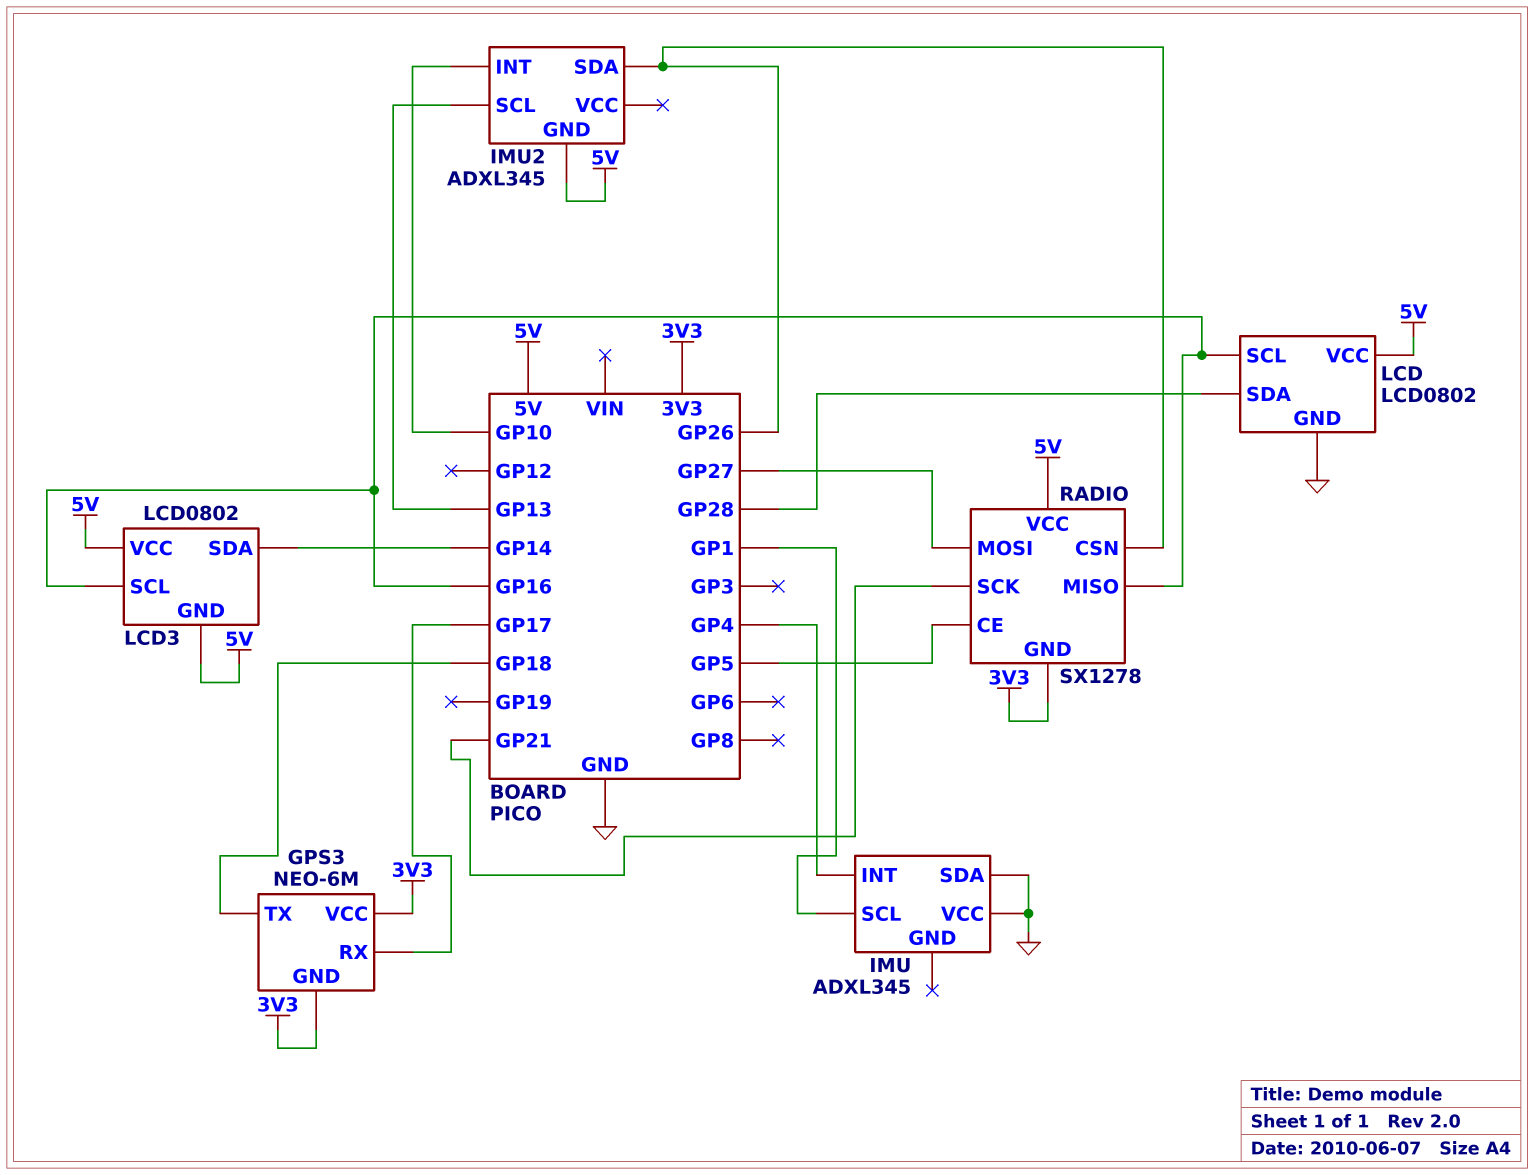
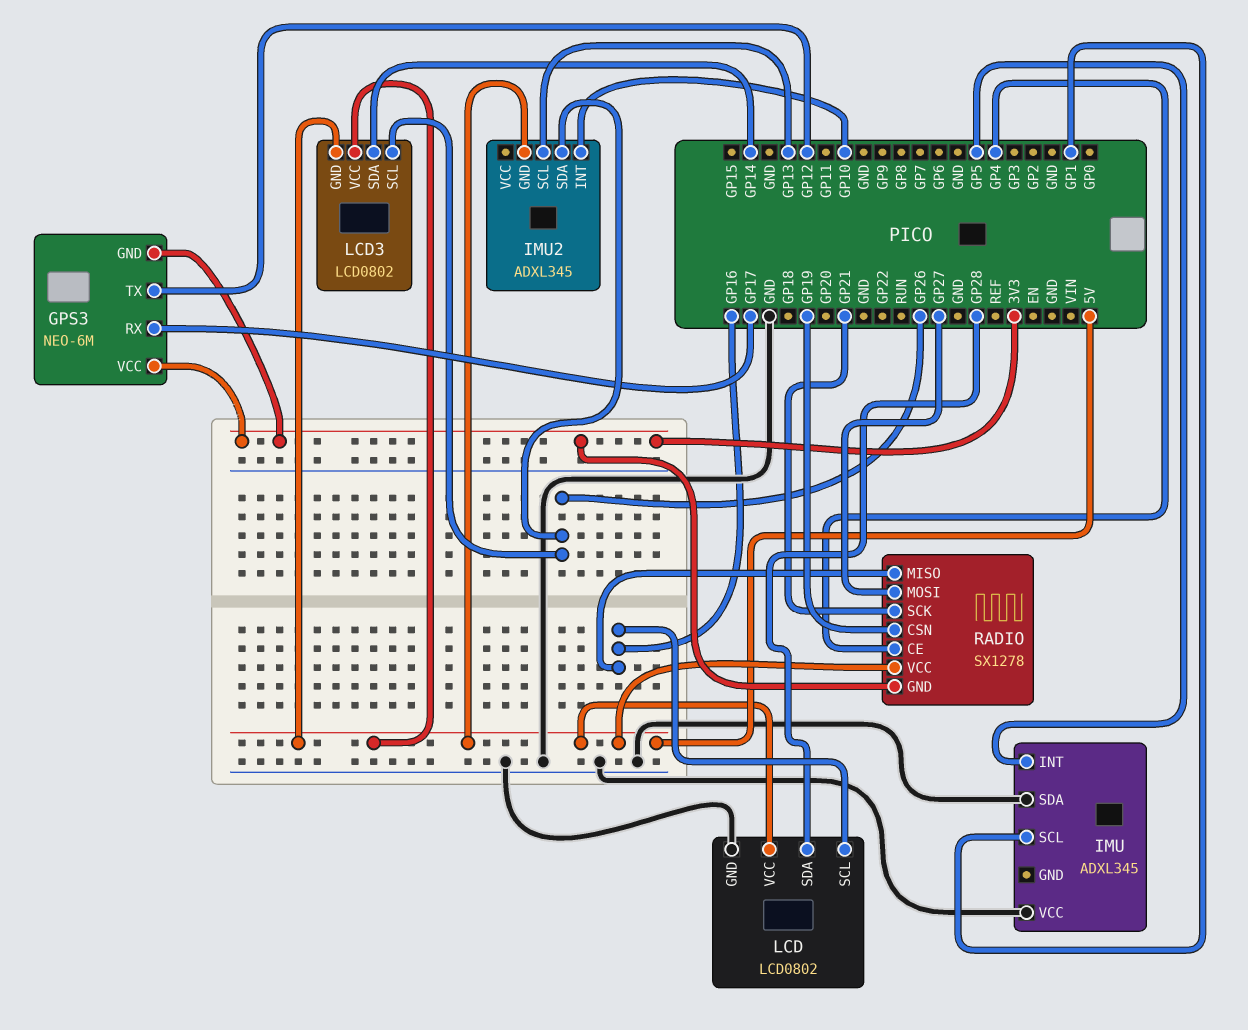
GPS3 pin TX: GP18 -> GP12
IMU pin INT: GP4 -> GP5
LCD3 pin SCL: GP16 -> GP26
RADIO pin CE: GP5 -> GP4
RADIO pin CSN: GP26 -> GP19

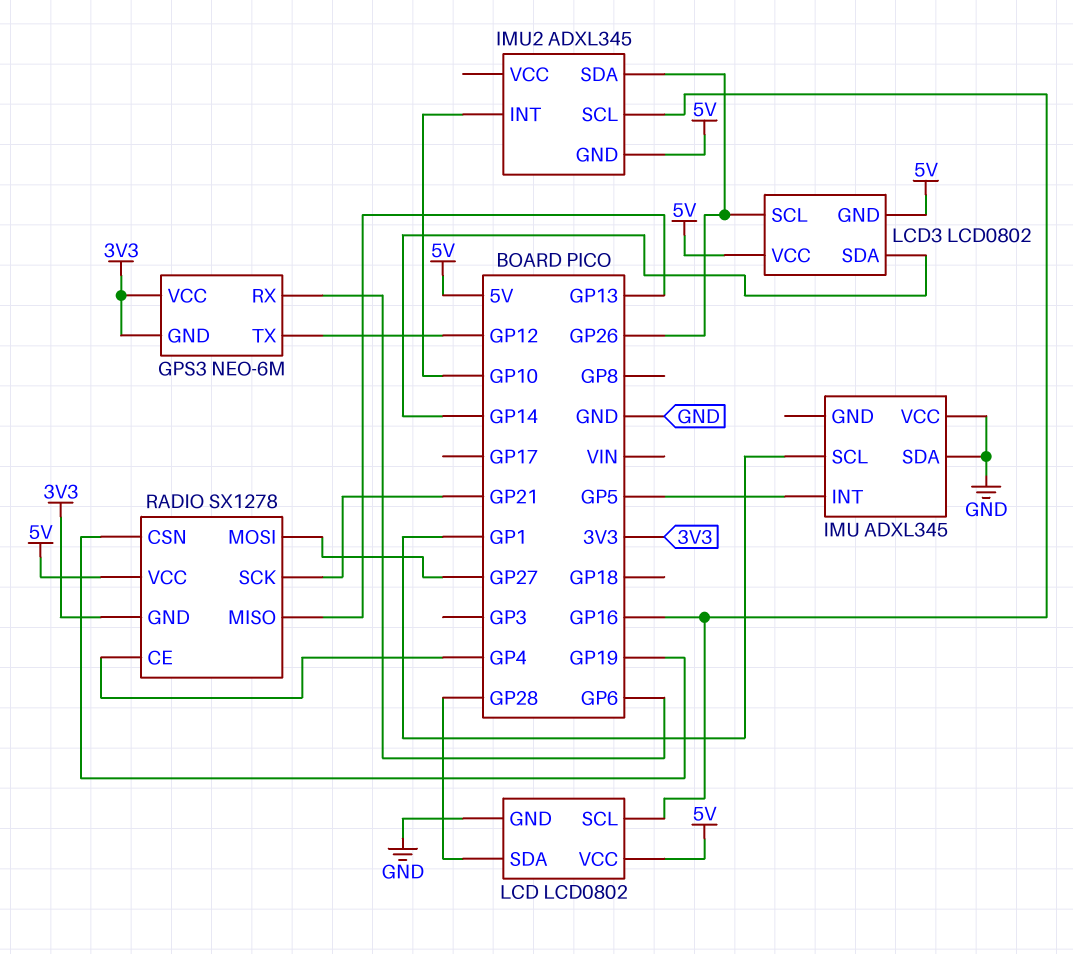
GPS3 pin RX: GP17 -> GP6
IMU2 pin SCL: GP13 -> GP16
RADIO pin MISO: GP16 -> GP13

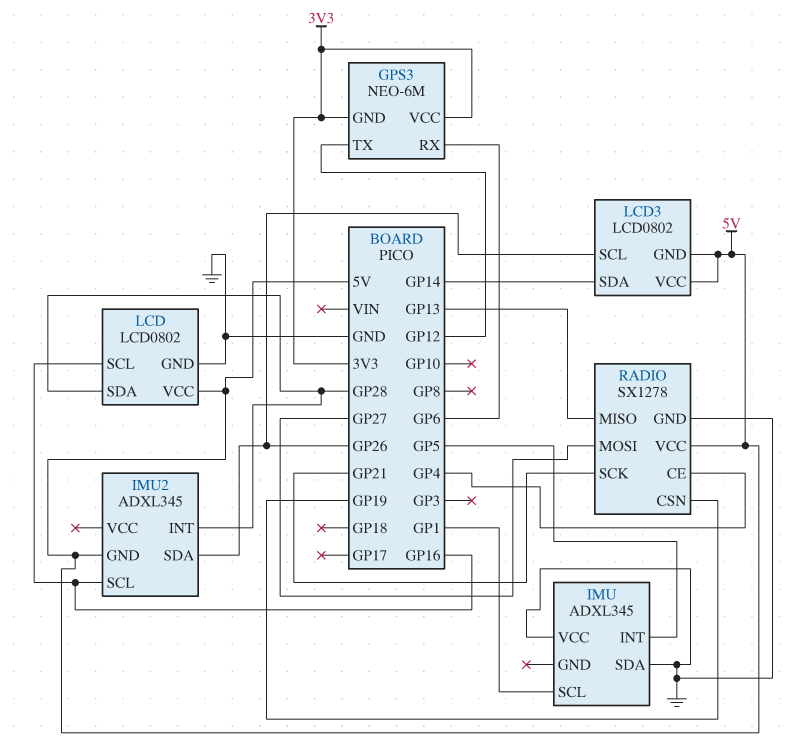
IMU2 pin INT: GP10 -> GP28
RADIO pin GND: 3V3 -> GND

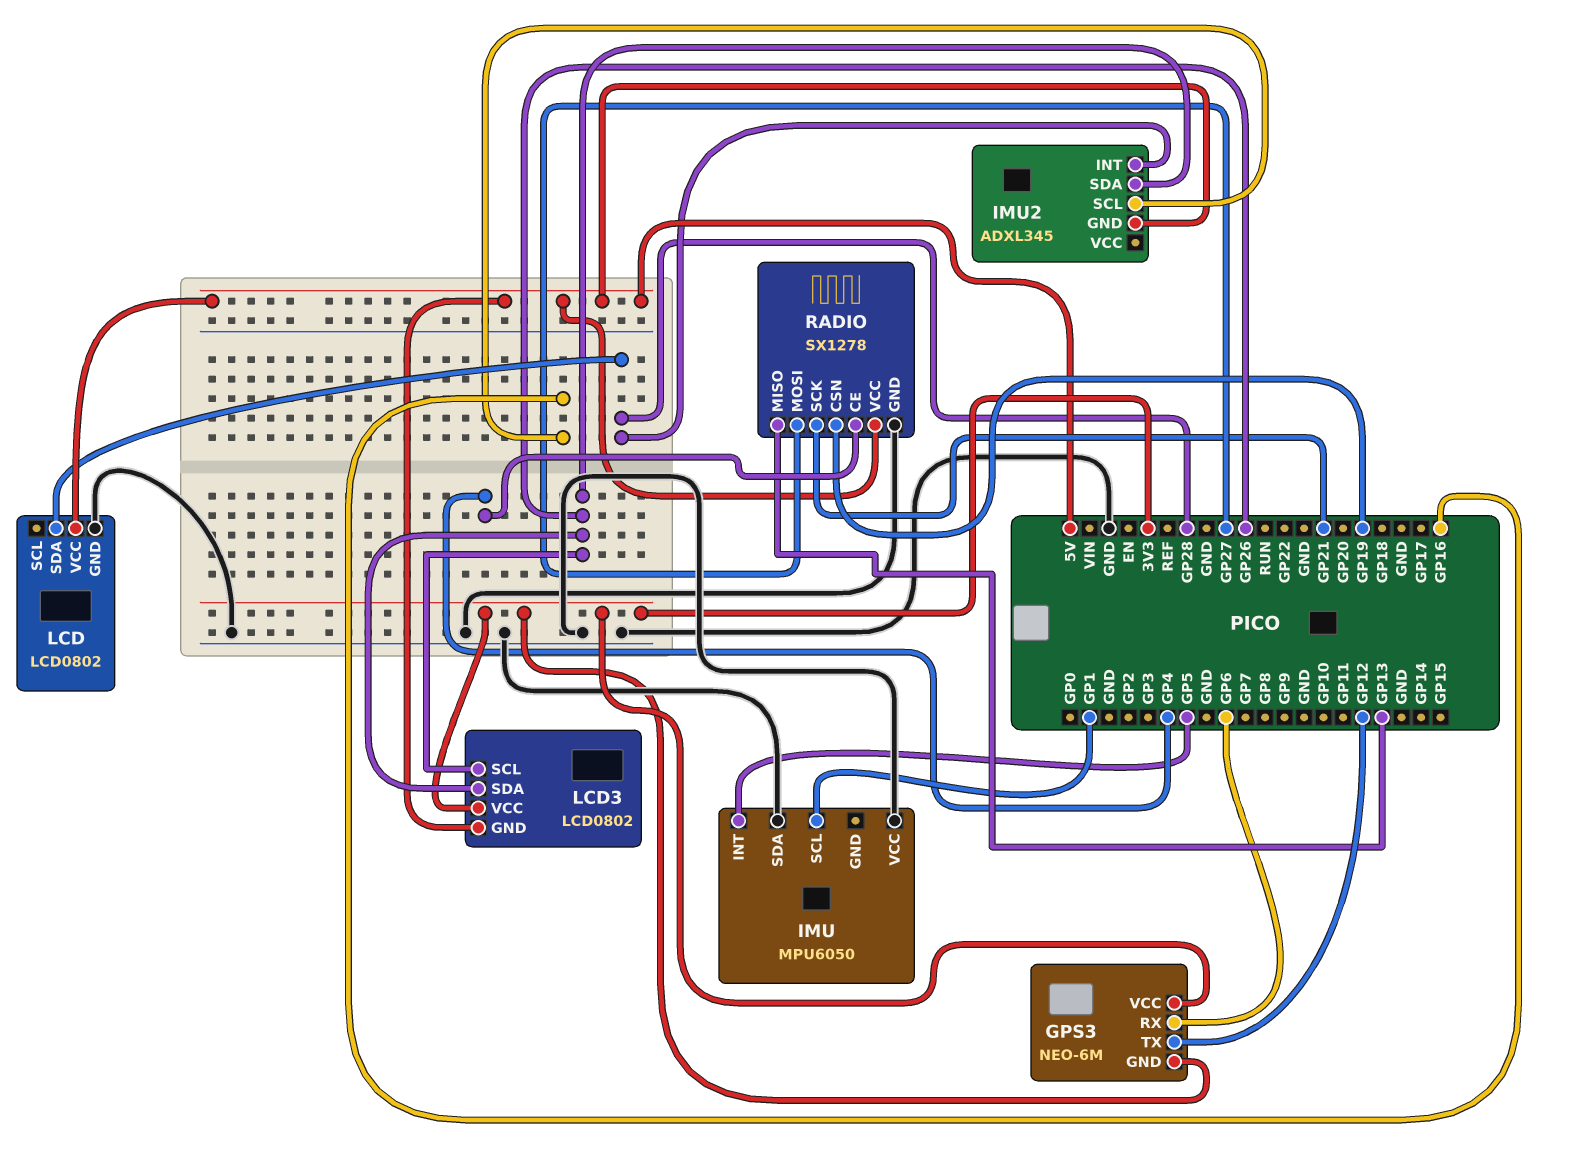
IMU: ADXL345 -> MPU6050
LCD pin SCL: GP16 -> none
LCD3 pin SDA: GP14 -> GP26
LCD3 pin VCC: 5V -> 3V3

